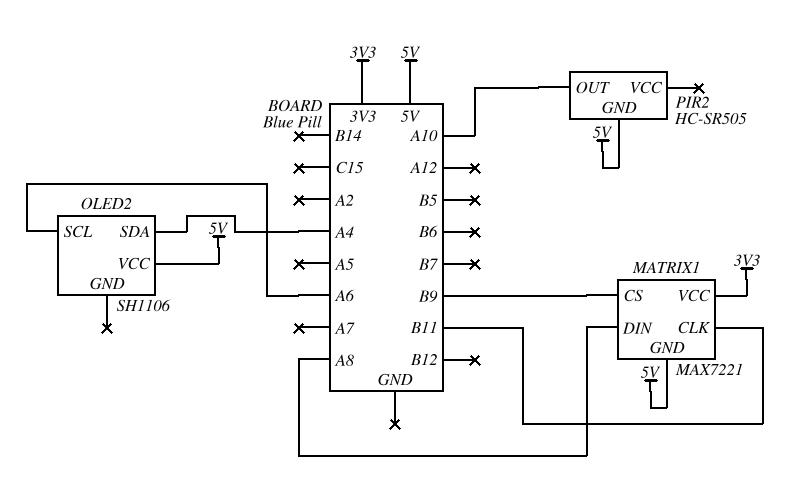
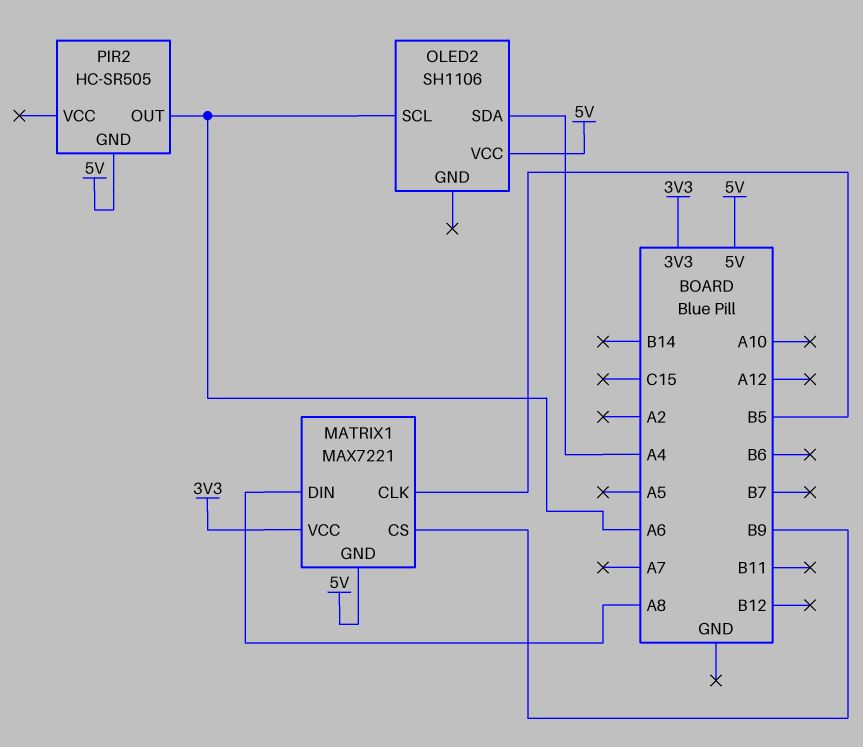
MATRIX1 pin CLK: B11 -> B5
PIR2 pin OUT: A10 -> A6

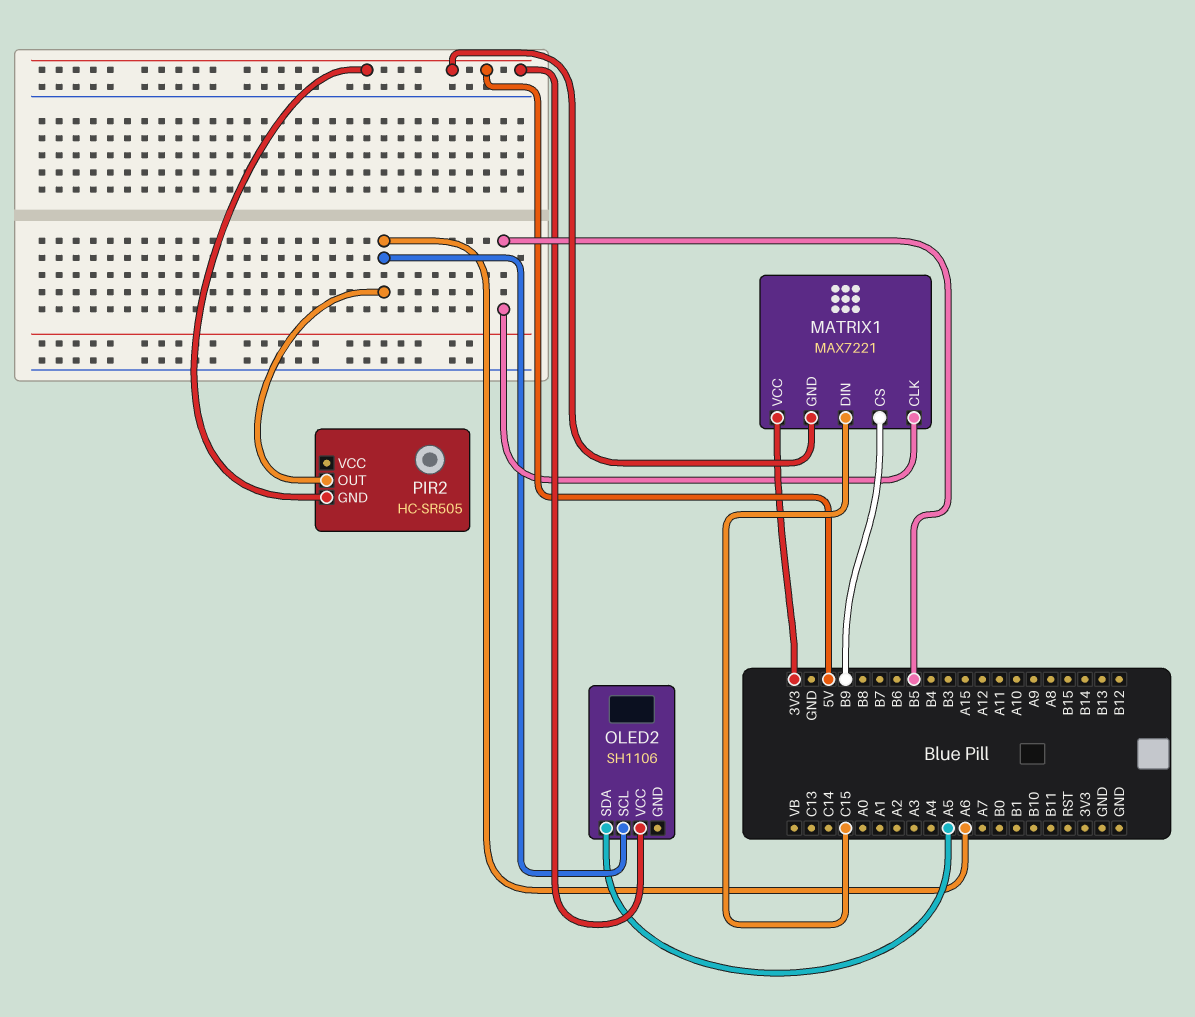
MATRIX1 pin DIN: A8 -> C15
OLED2 pin SDA: A4 -> A5

